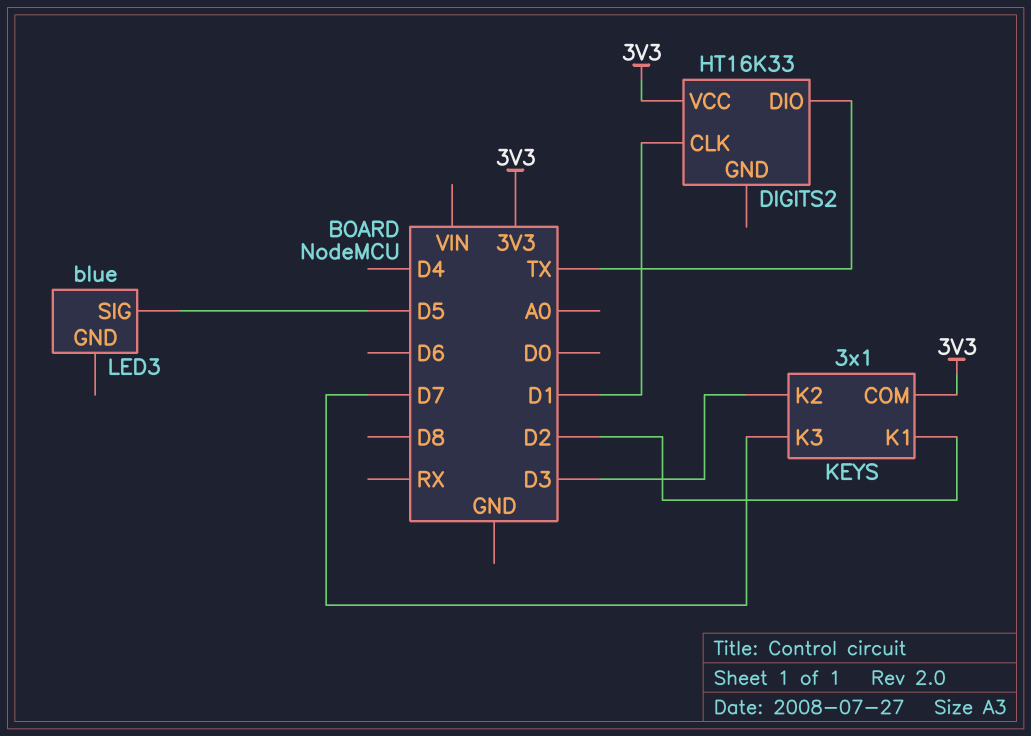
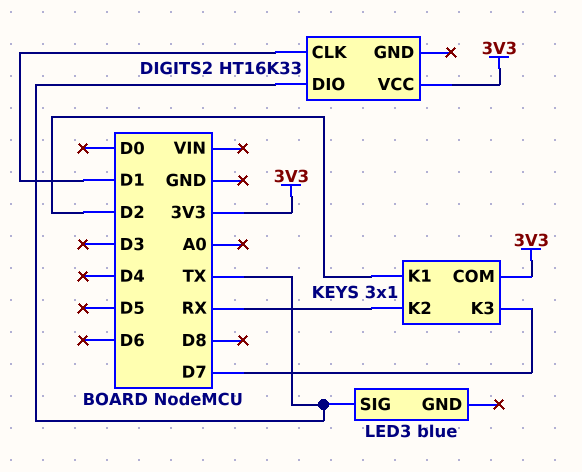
KEYS pin K2: D3 -> RX
LED3 pin SIG: D5 -> TX

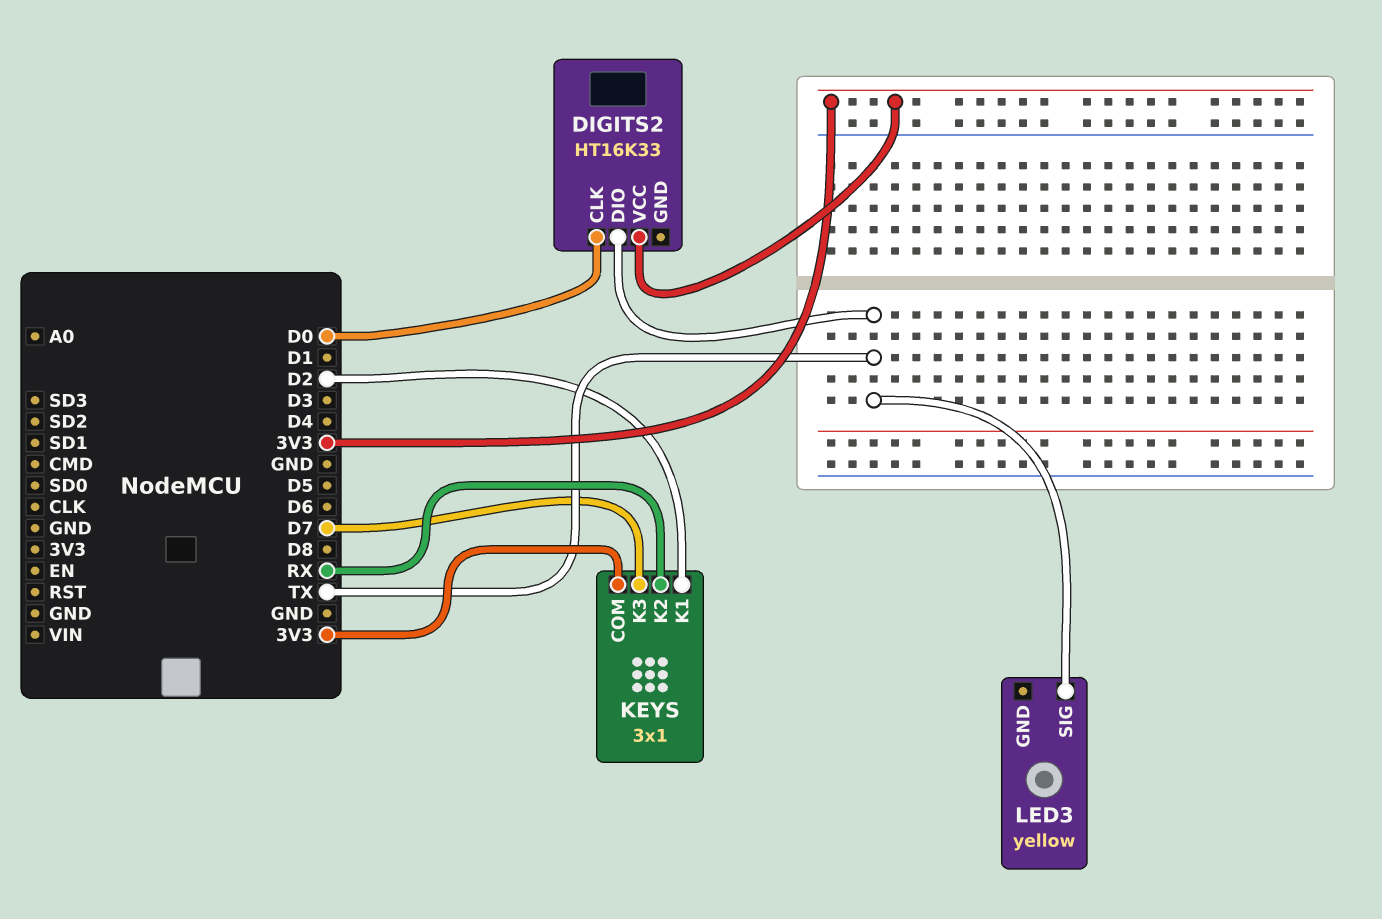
DIGITS2 pin CLK: D1 -> D0
LED3: blue -> yellow

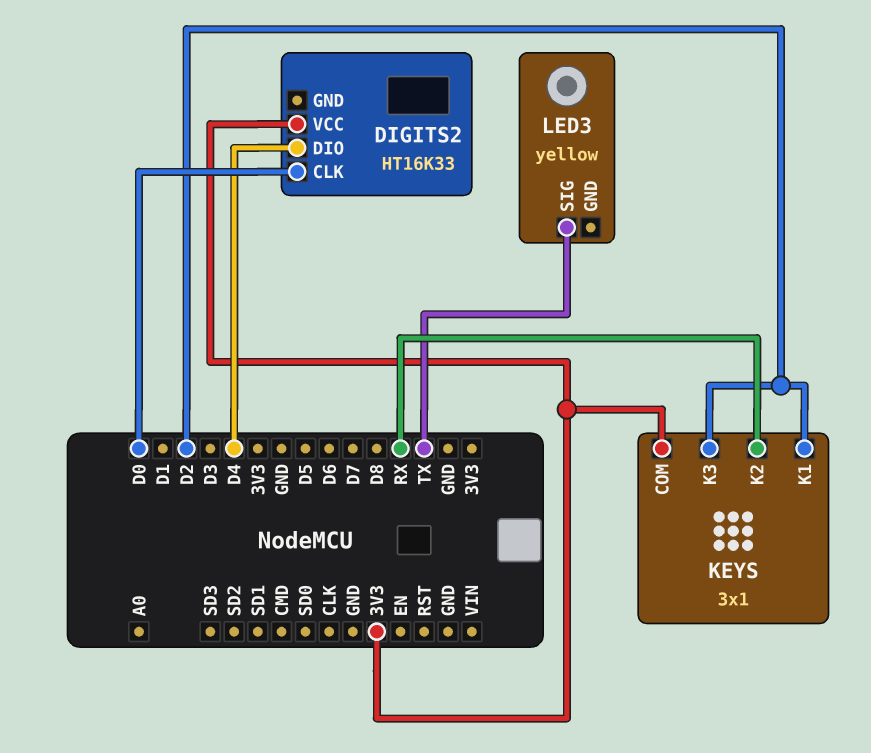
DIGITS2 pin DIO: TX -> D4
KEYS pin K3: D7 -> D2

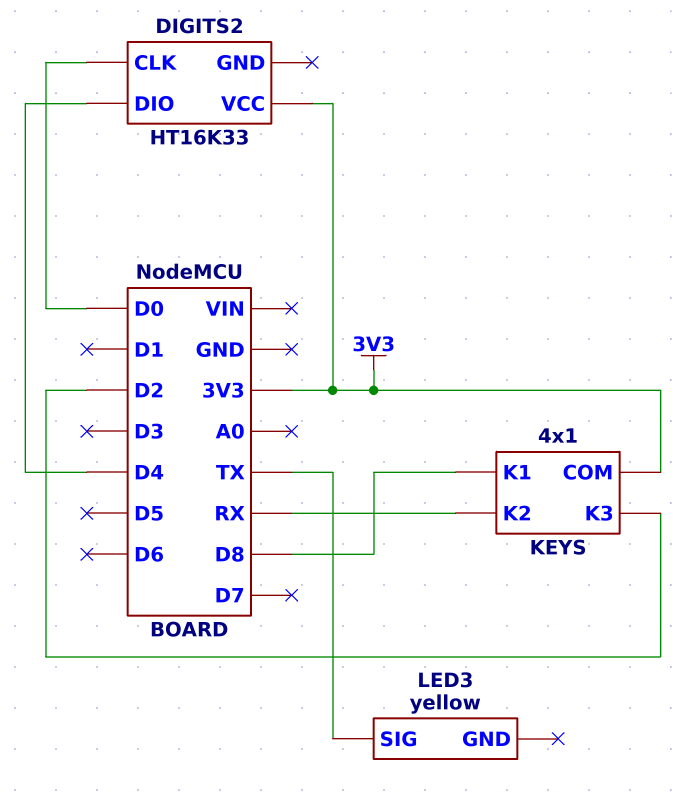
KEYS: 3x1 -> 4x1
KEYS pin K1: D2 -> D8

